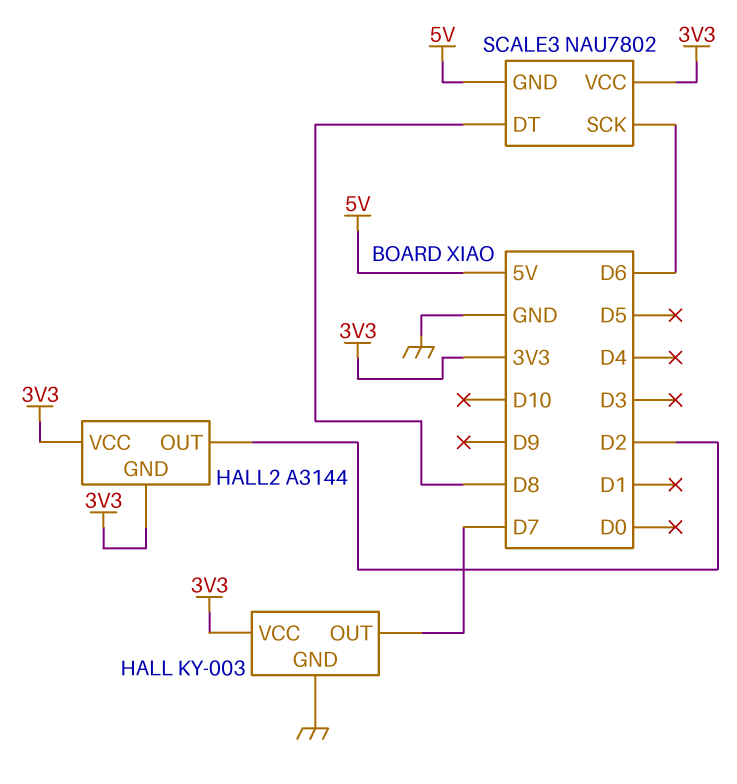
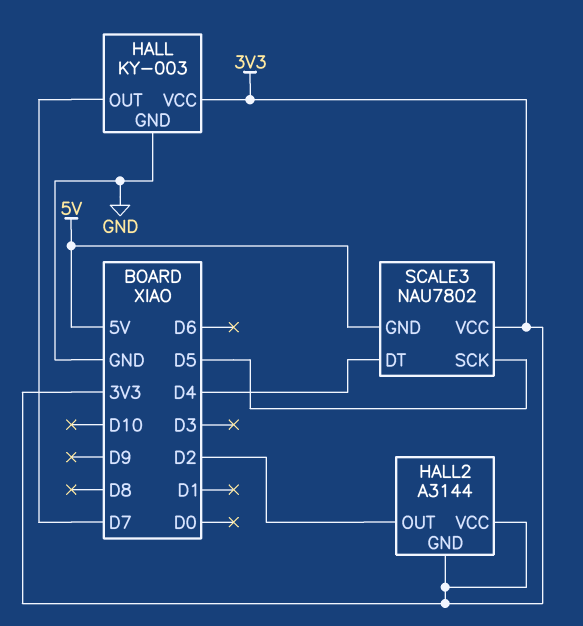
SCALE3 pin DT: D8 -> D4
SCALE3 pin SCK: D6 -> D5

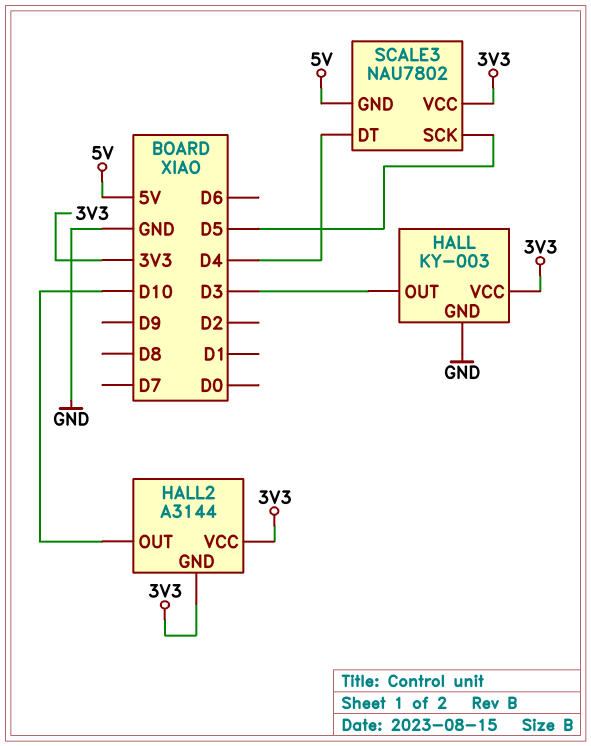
HALL pin OUT: D7 -> D3
HALL2 pin OUT: D2 -> D10

